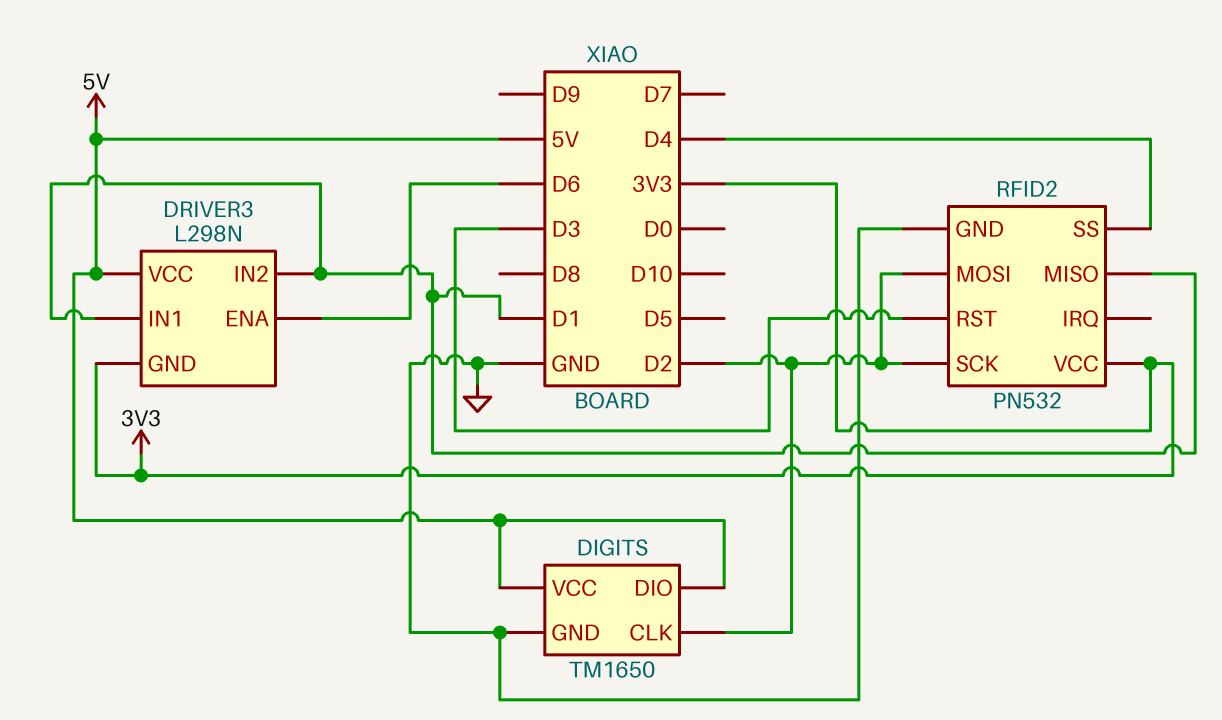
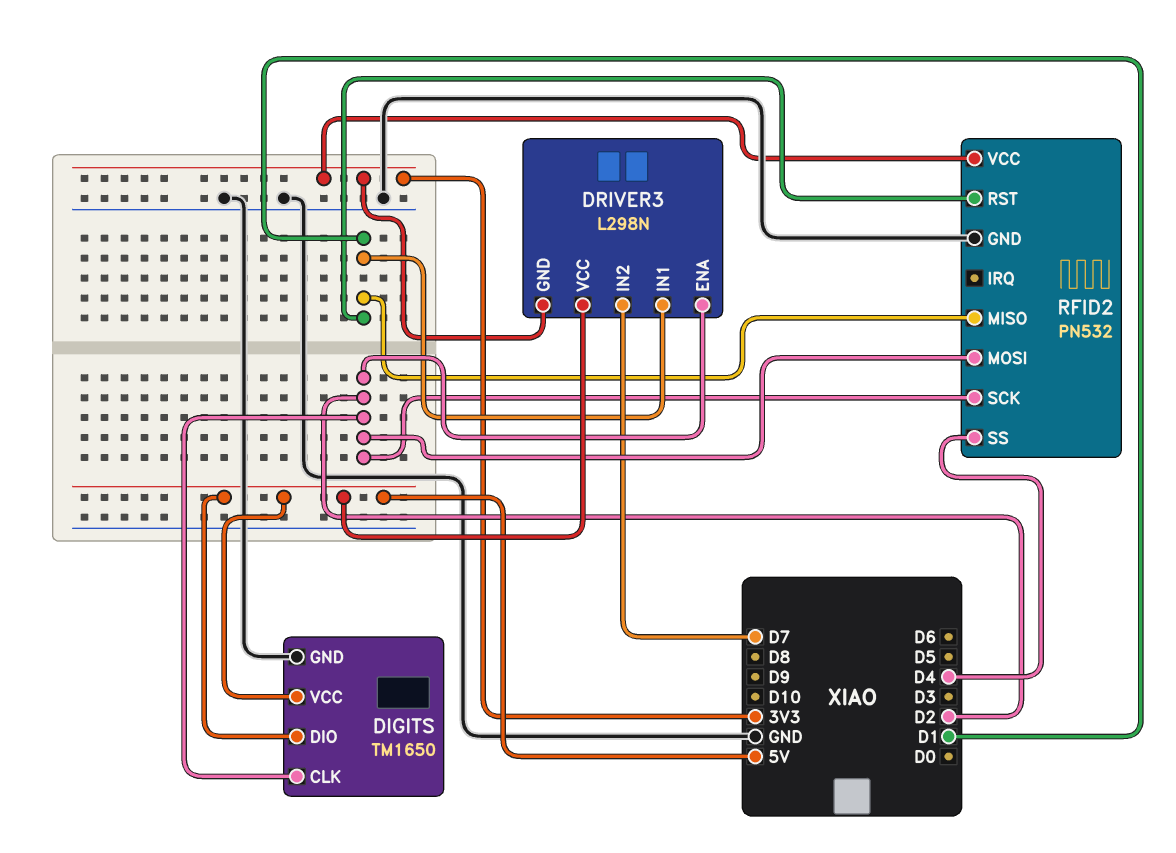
DRIVER3 pin ENA: D6 -> D2
DRIVER3 pin IN2: D1 -> D7
RFID2 pin RST: D3 -> D1

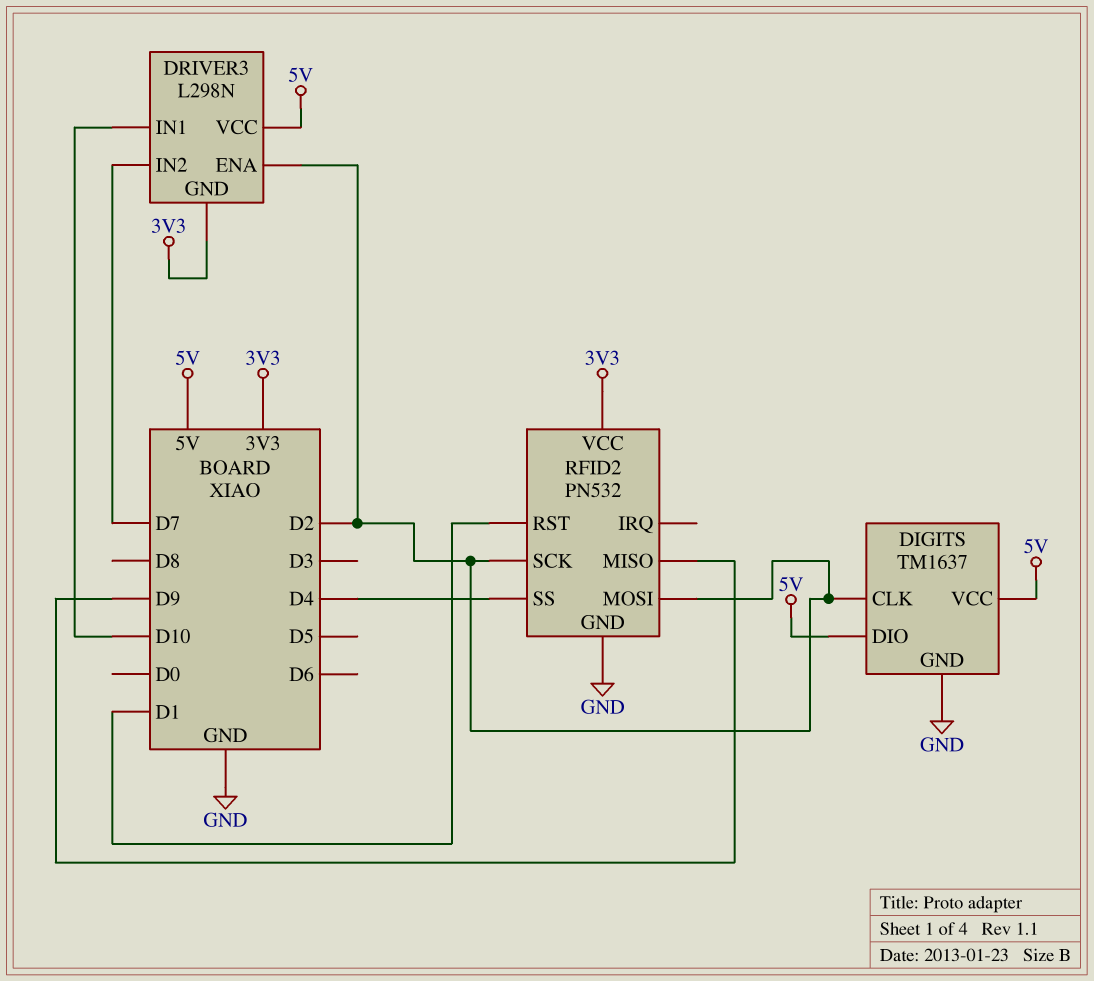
DIGITS: TM1650 -> TM1637
DRIVER3 pin IN1: D1 -> D10
RFID2 pin MISO: D1 -> D9

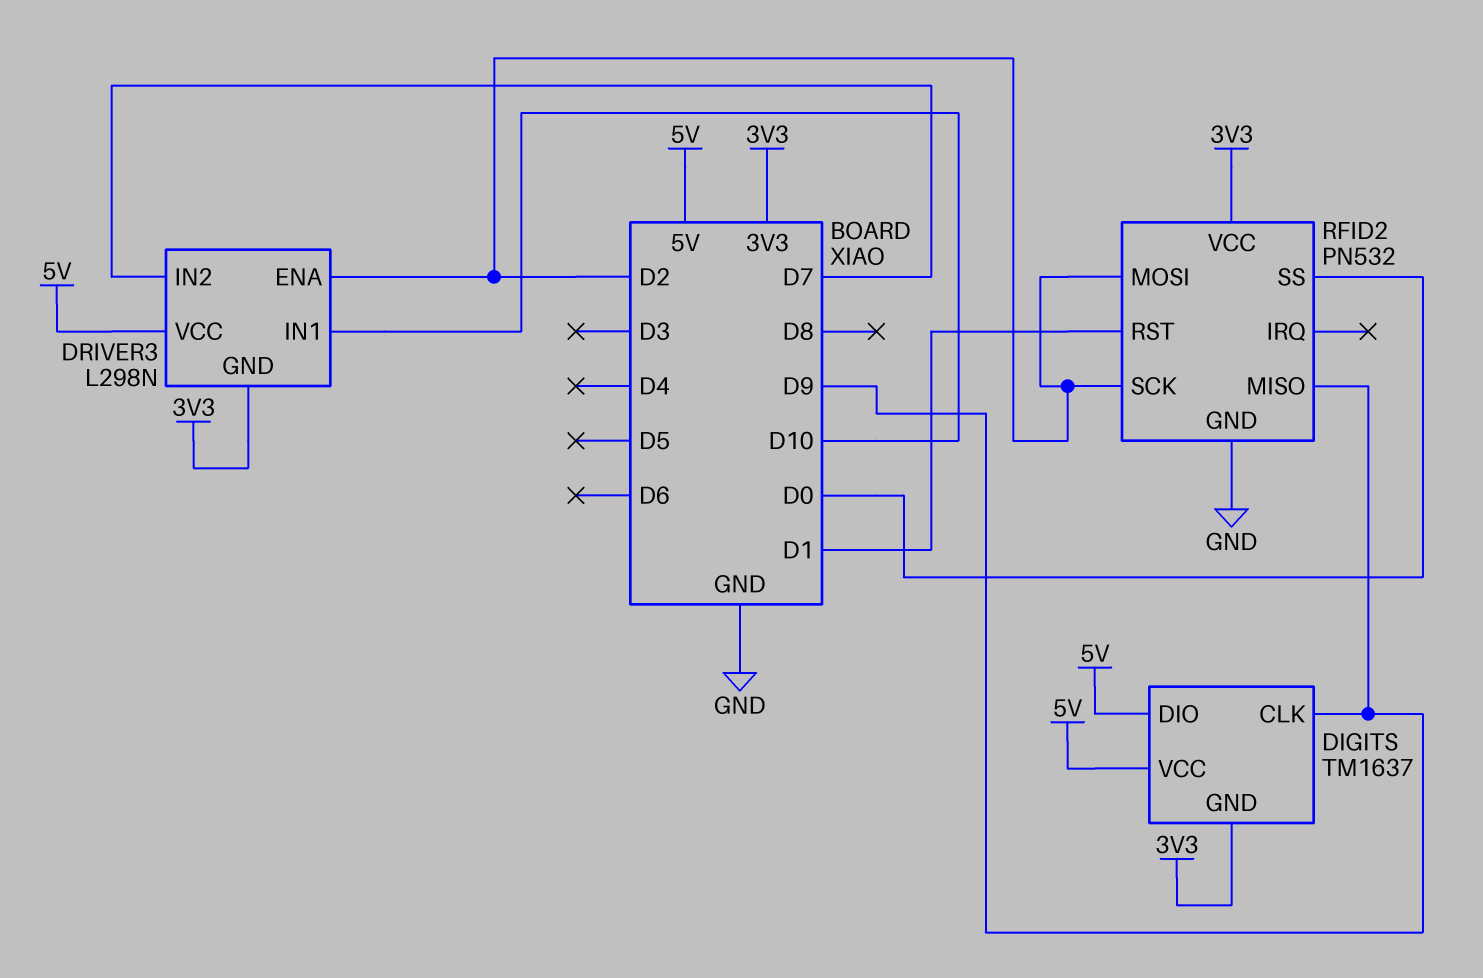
DIGITS pin CLK: D2 -> D9
DIGITS pin GND: GND -> 3V3
RFID2 pin SS: D4 -> D0

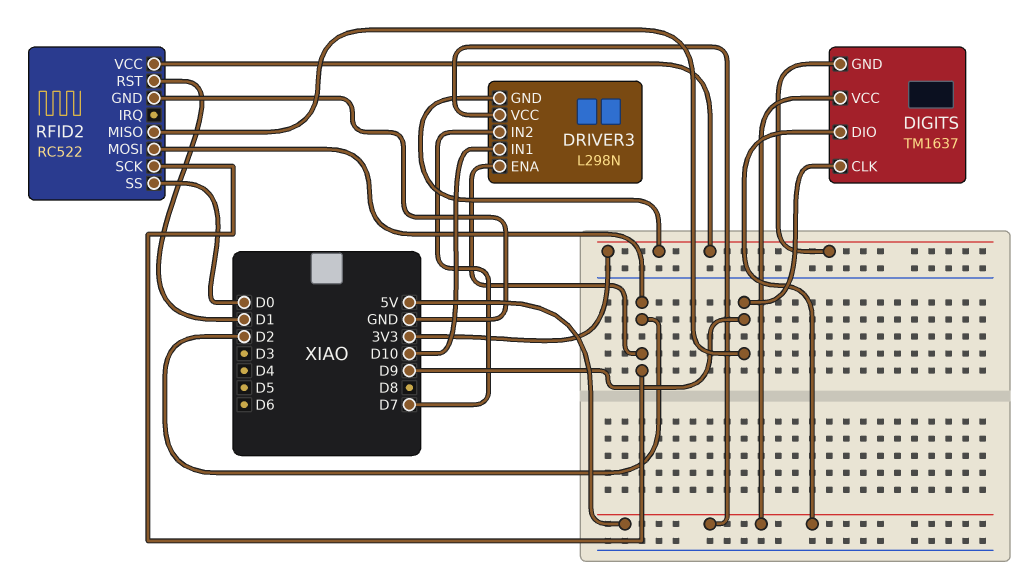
RFID2: PN532 -> RC522

